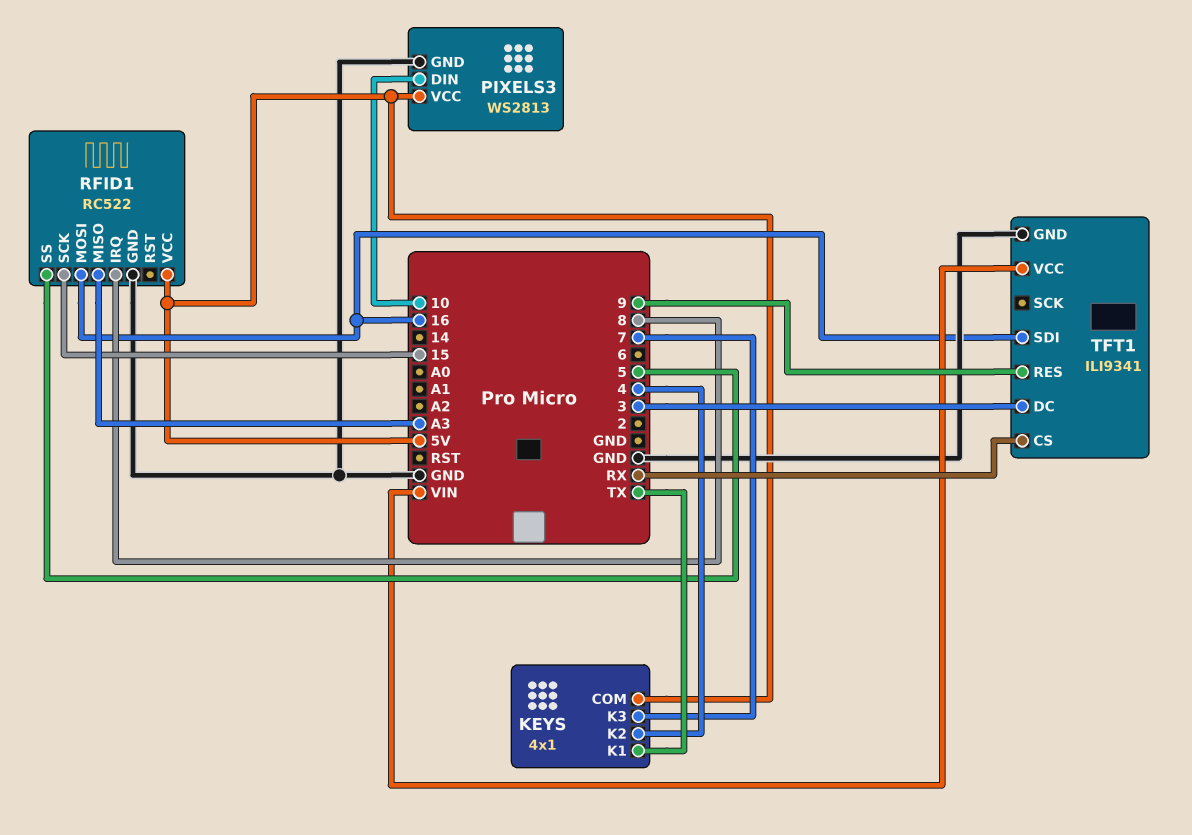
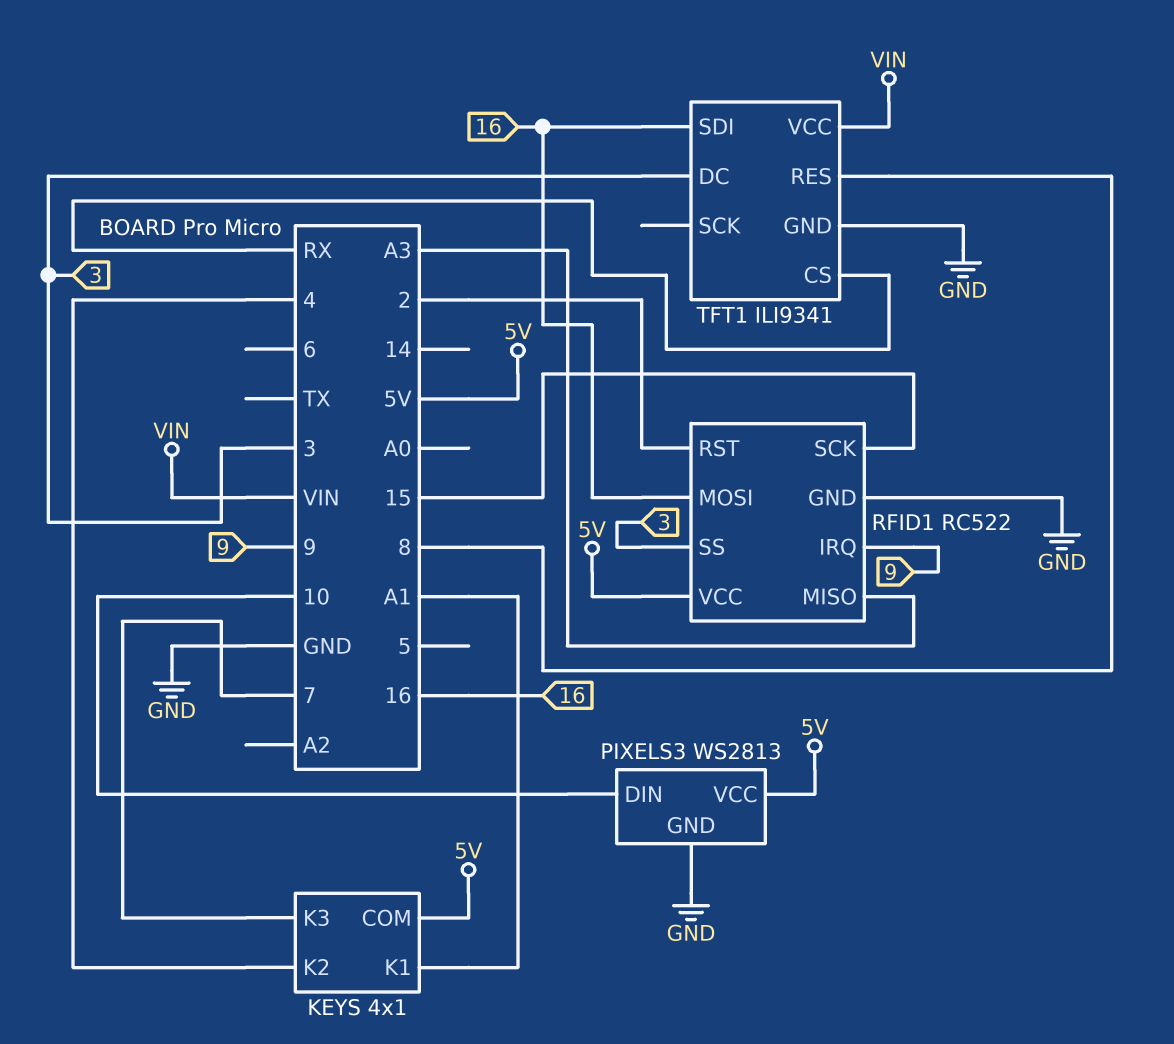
KEYS pin K1: TX -> A1
RFID1 pin IRQ: 8 -> 9
RFID1 pin RST: none -> 2
RFID1 pin SS: 5 -> 3
TFT1 pin RES: 9 -> 8

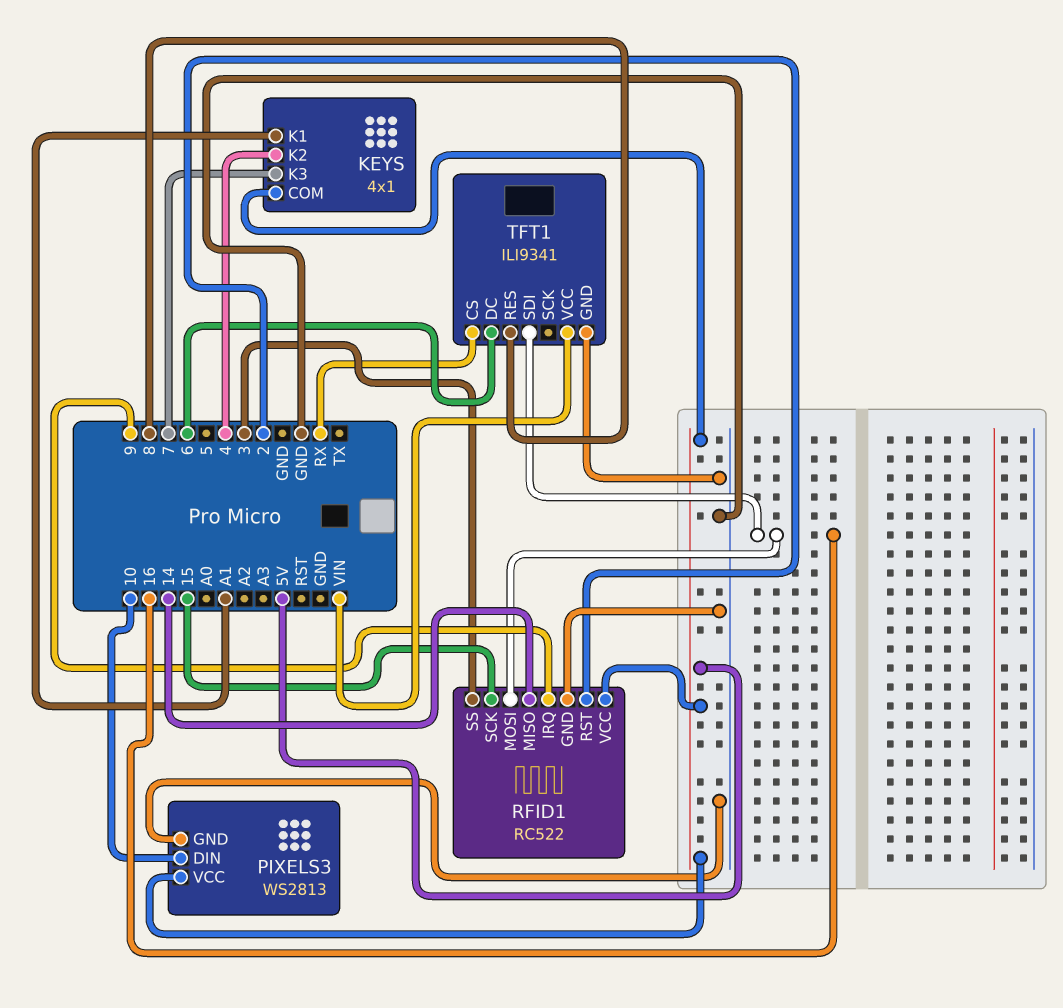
RFID1 pin MISO: A3 -> 14
TFT1 pin DC: 3 -> 6

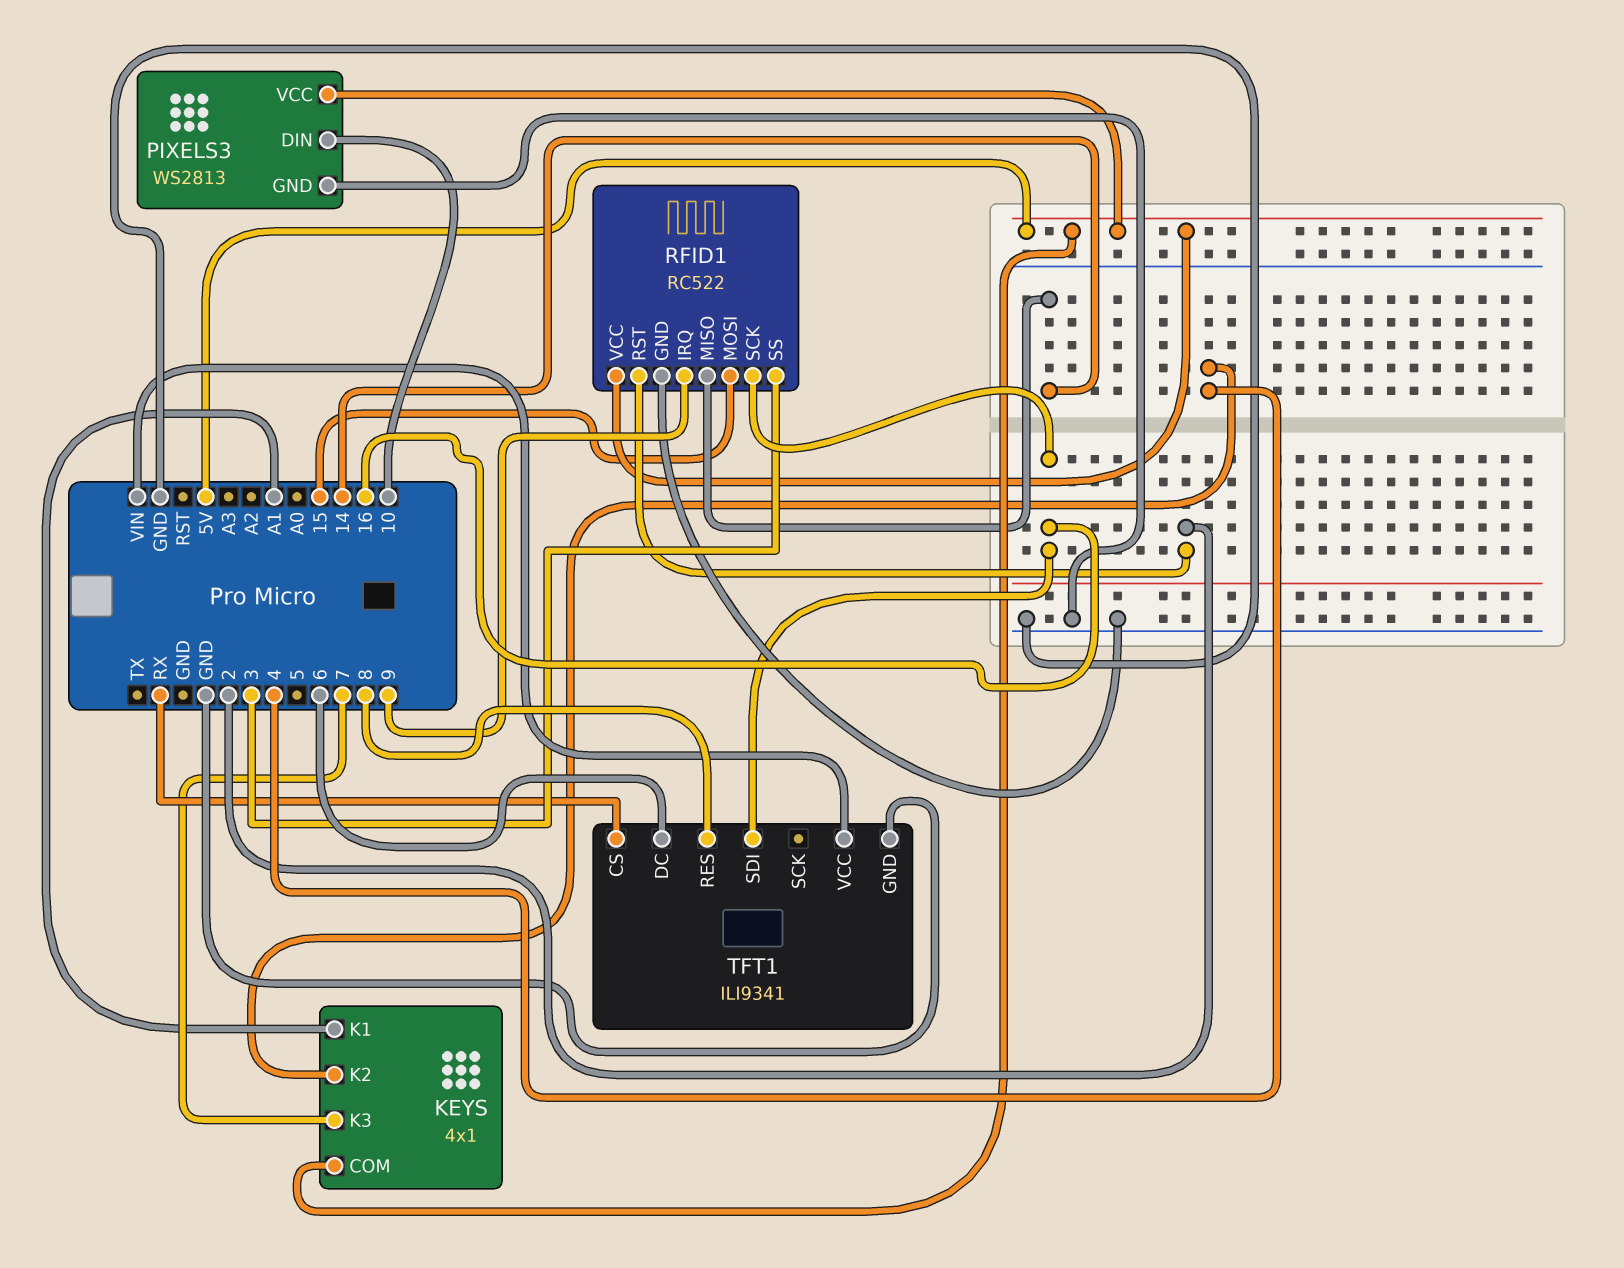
RFID1 pin MOSI: 16 -> 15
RFID1 pin SCK: 15 -> 16

